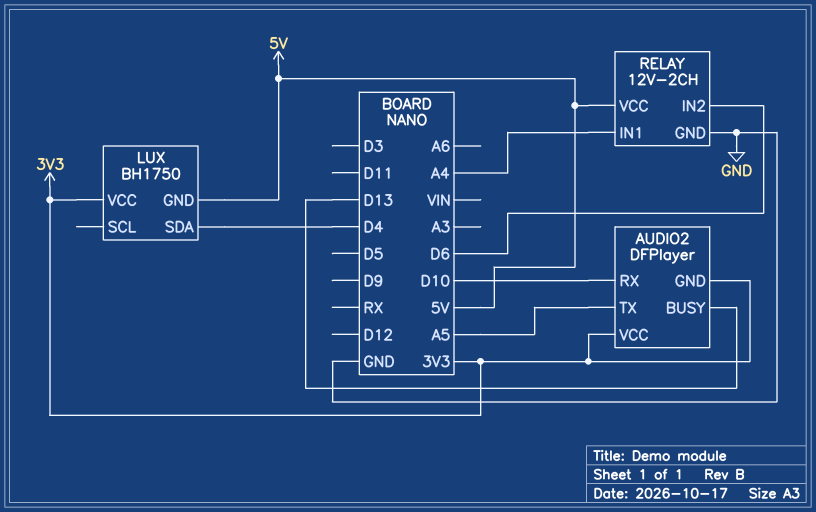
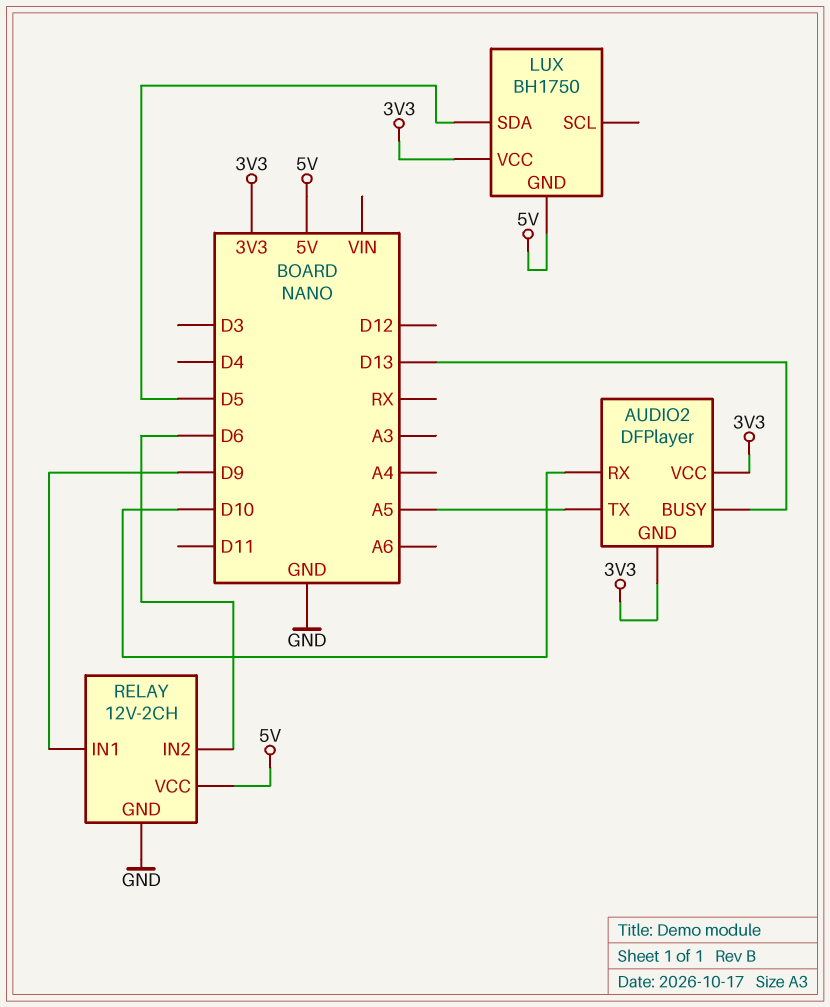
LUX pin SDA: D4 -> D5
RELAY pin IN1: A4 -> D9

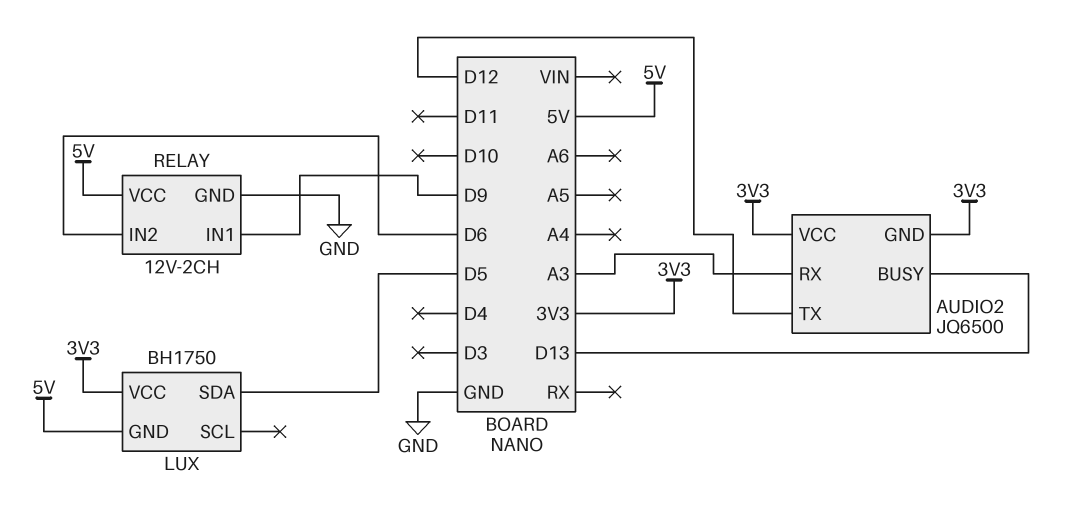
AUDIO2: DFPlayer -> JQ6500
AUDIO2 pin RX: D10 -> A3
AUDIO2 pin TX: A5 -> D12

